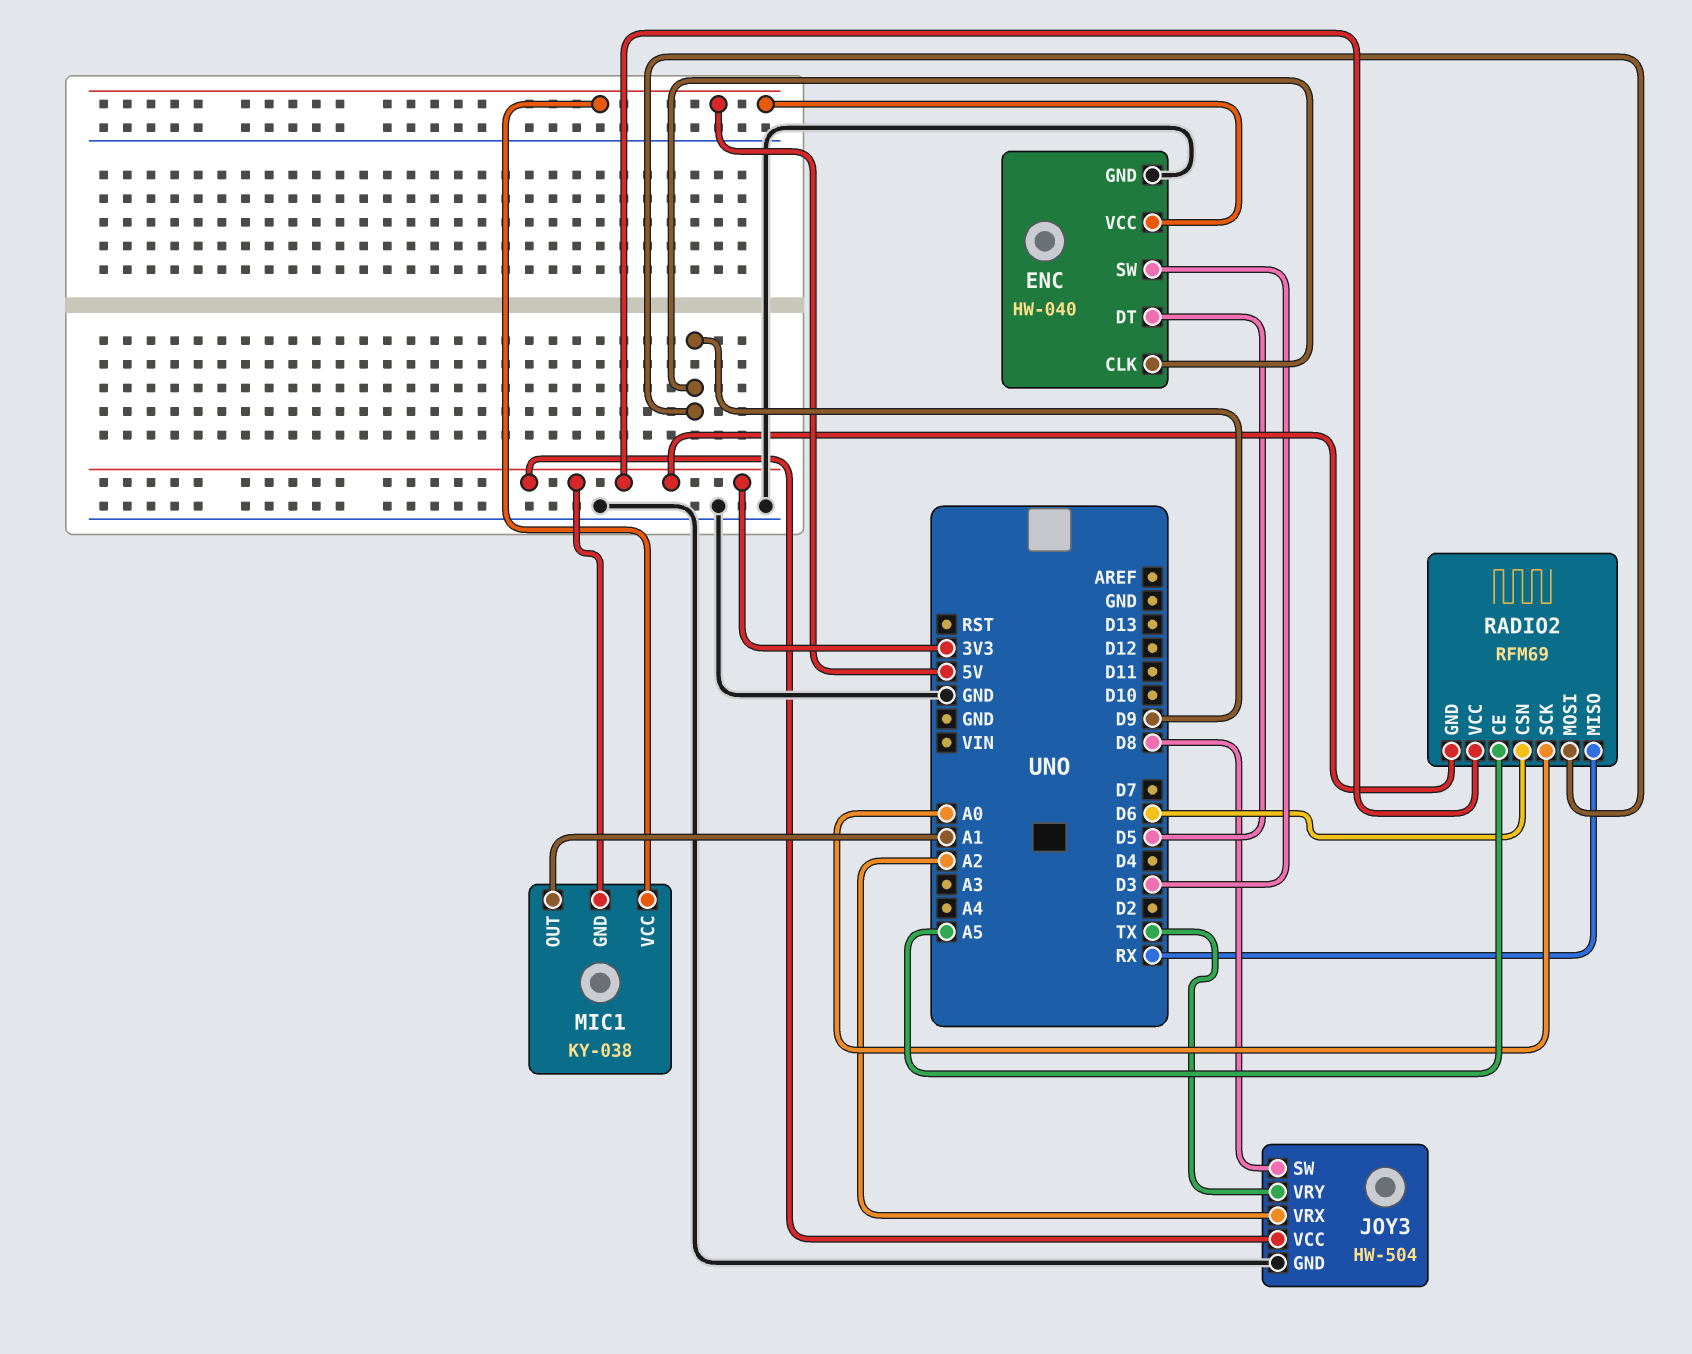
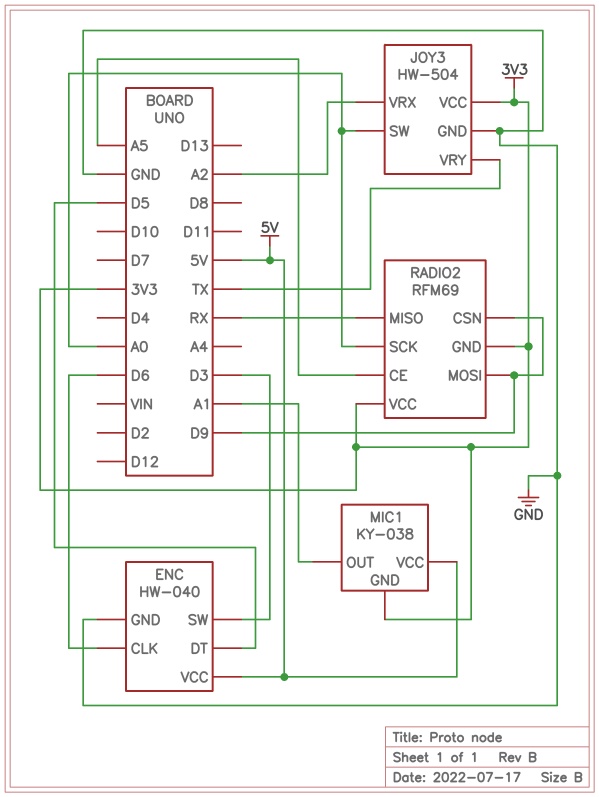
ENC pin CLK: D9 -> D6
JOY3 pin SW: D8 -> A0
RADIO2 pin CSN: D6 -> D9

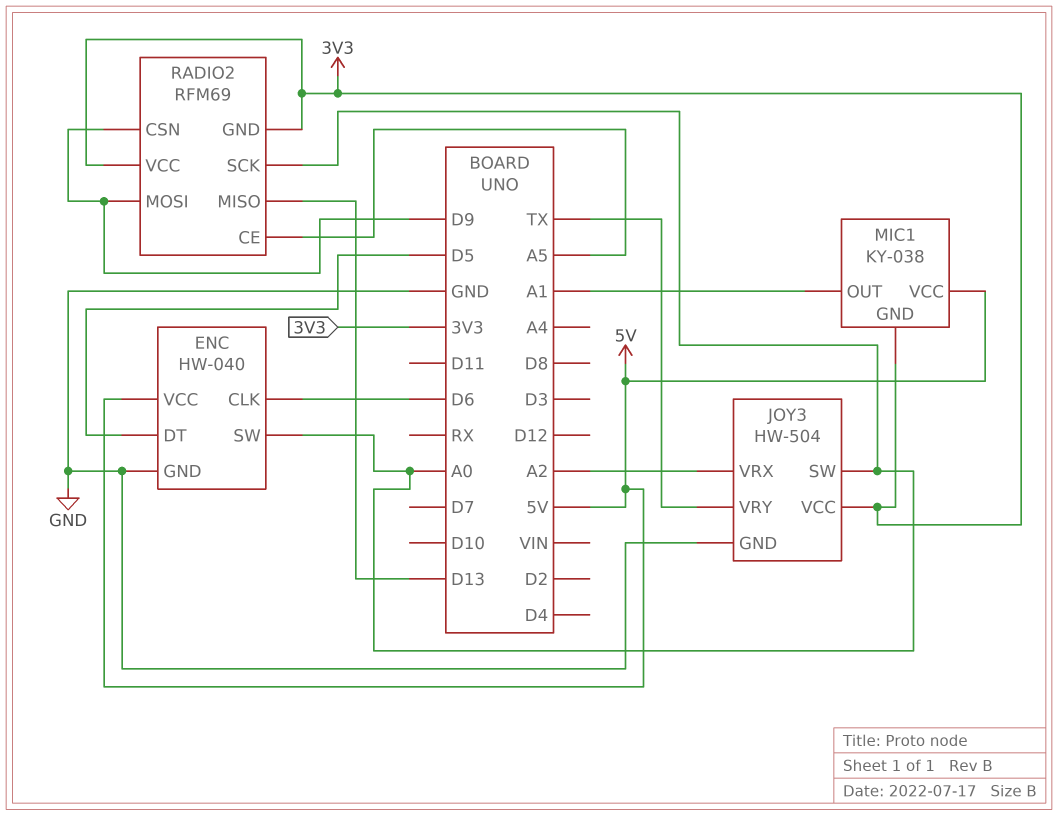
ENC pin SW: D3 -> A0
RADIO2 pin MISO: RX -> D13

